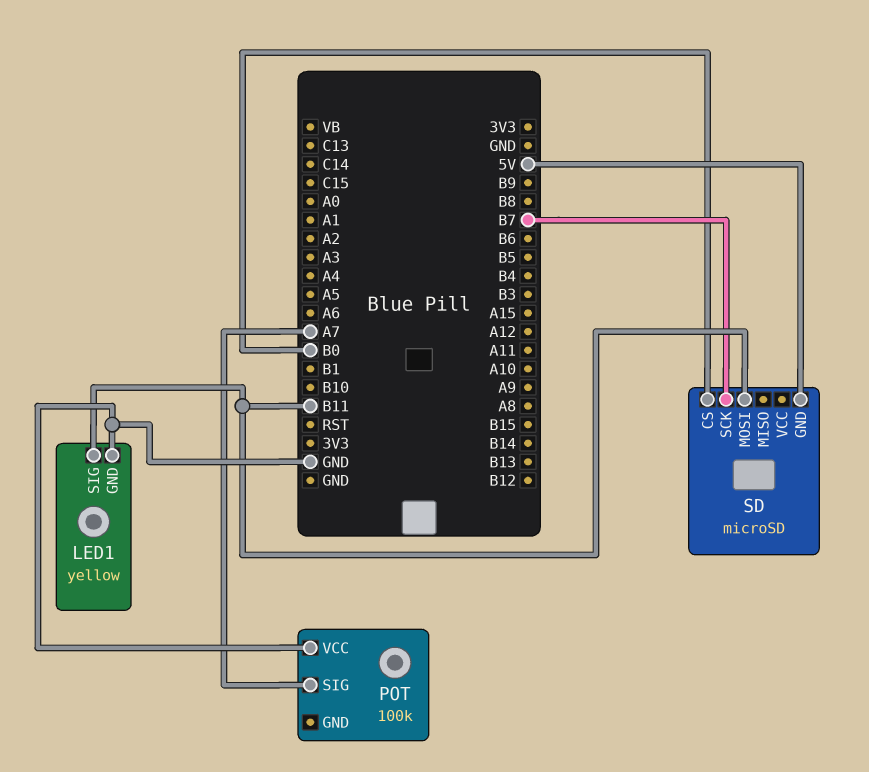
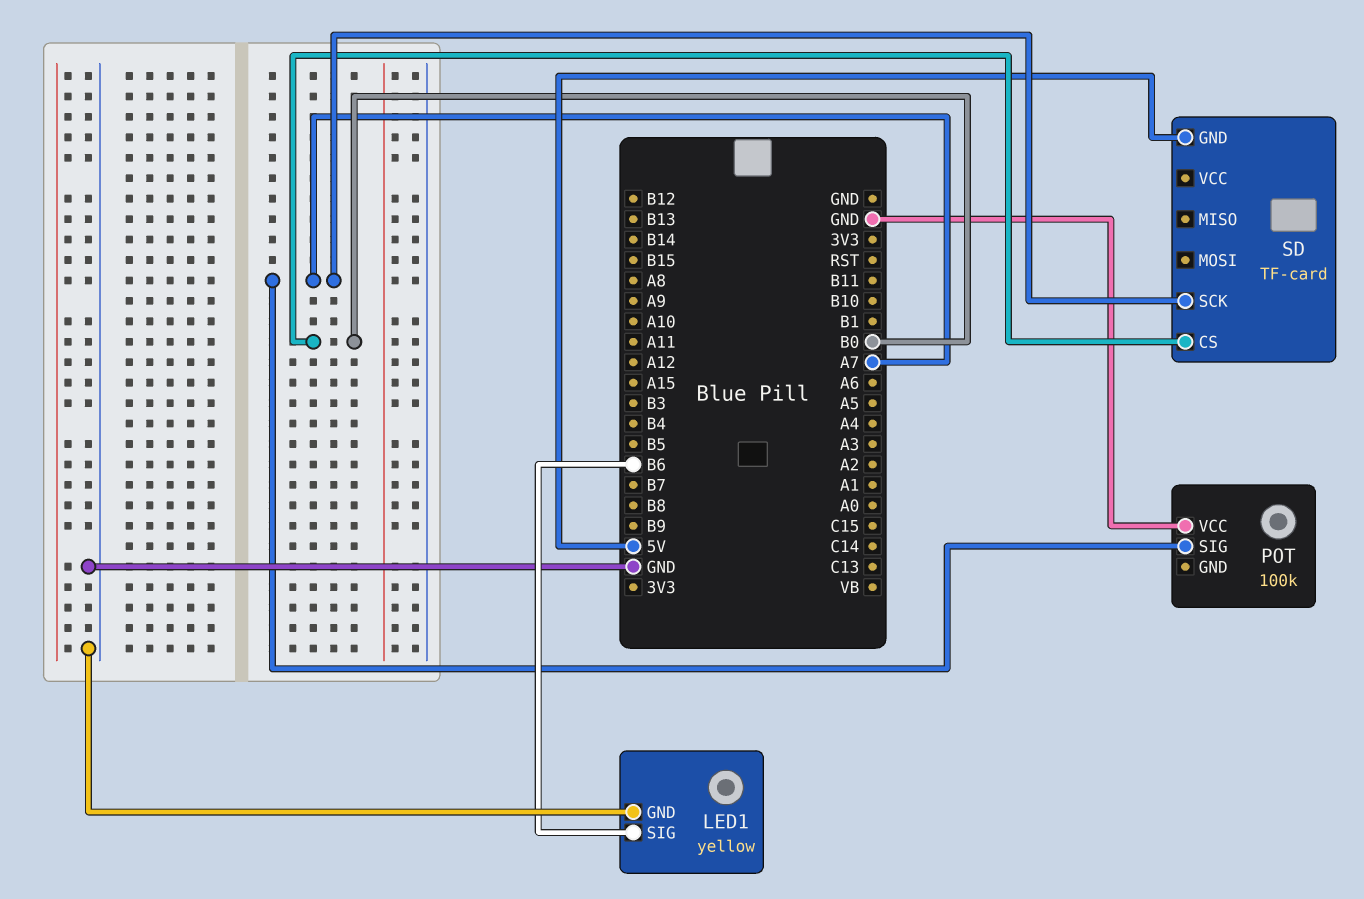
LED1 pin SIG: B11 -> B6
SD: microSD -> TF-card
SD pin MOSI: B11 -> none
SD pin SCK: B7 -> A7

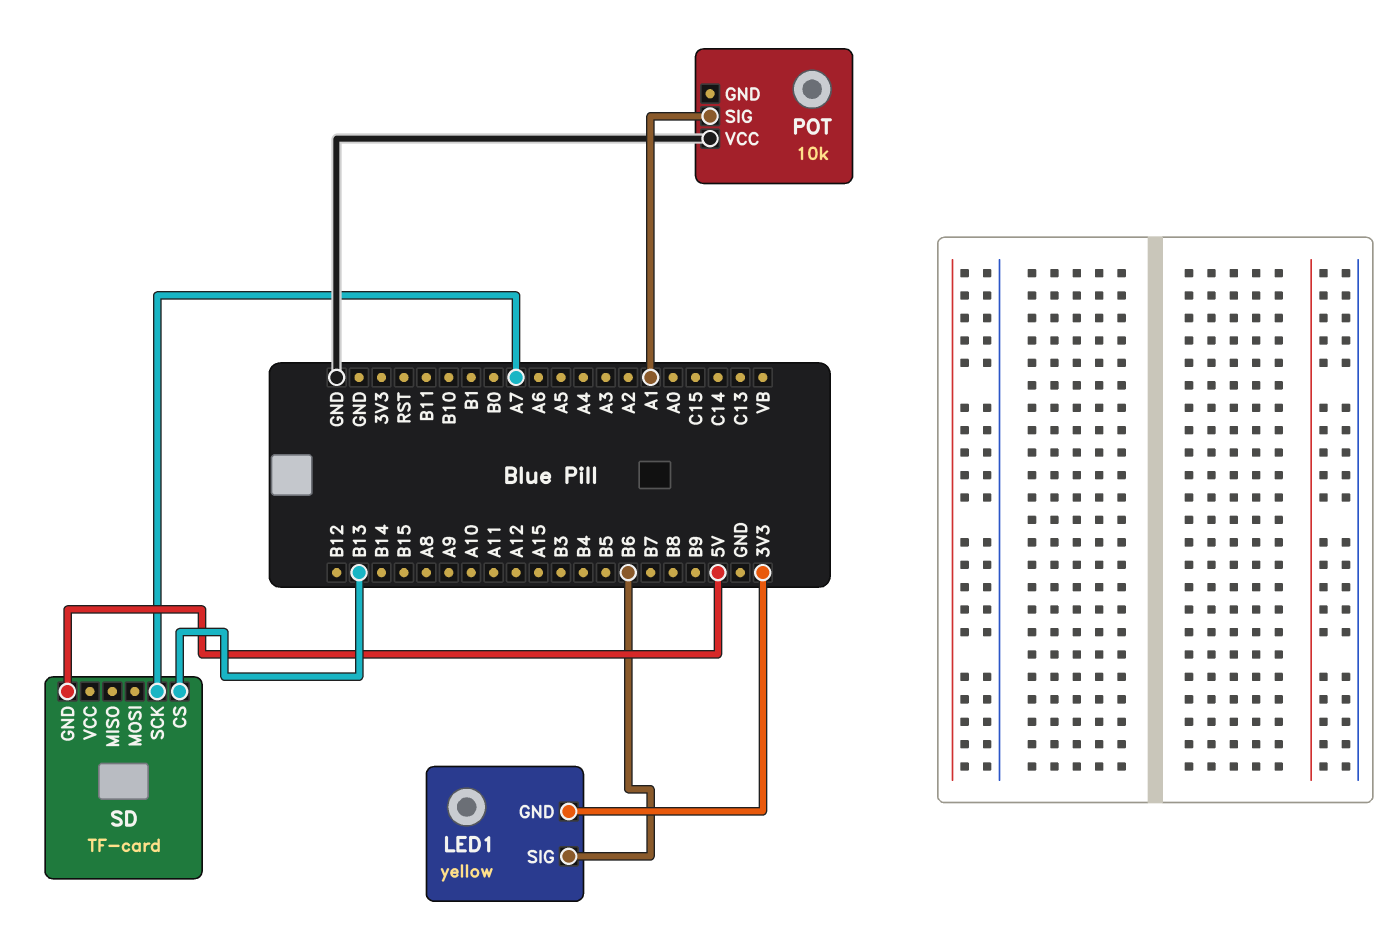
LED1 pin GND: GND -> 3V3
POT: 100k -> 10k
POT pin SIG: A7 -> A1
SD pin CS: B0 -> B13

